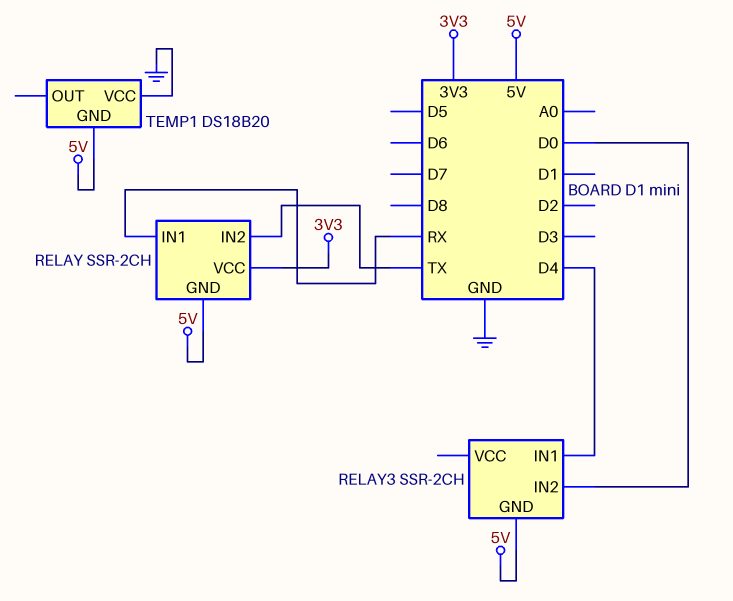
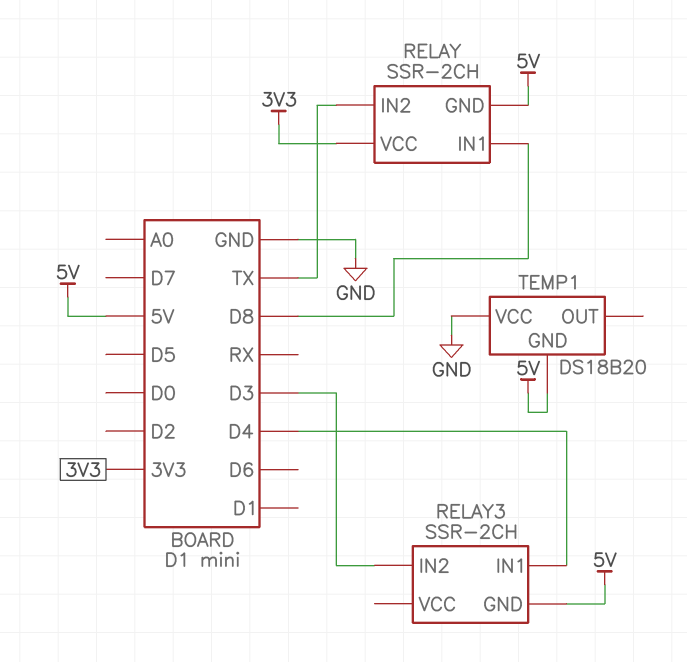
RELAY pin IN1: RX -> D8
RELAY3 pin IN2: D0 -> D3

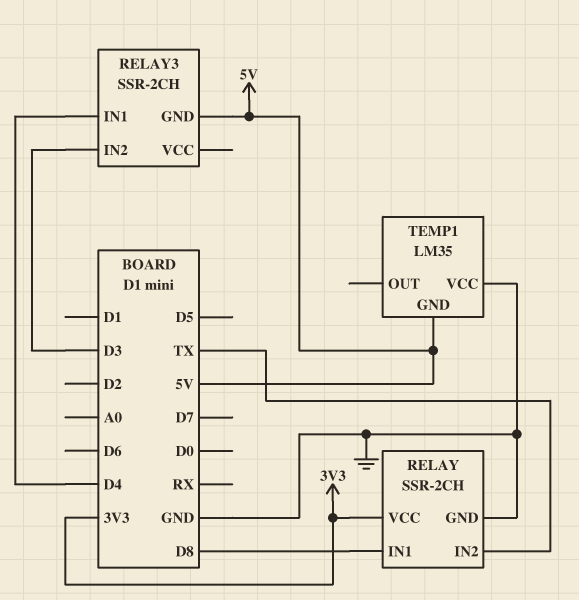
RELAY pin GND: 5V -> GND
TEMP1: DS18B20 -> LM35

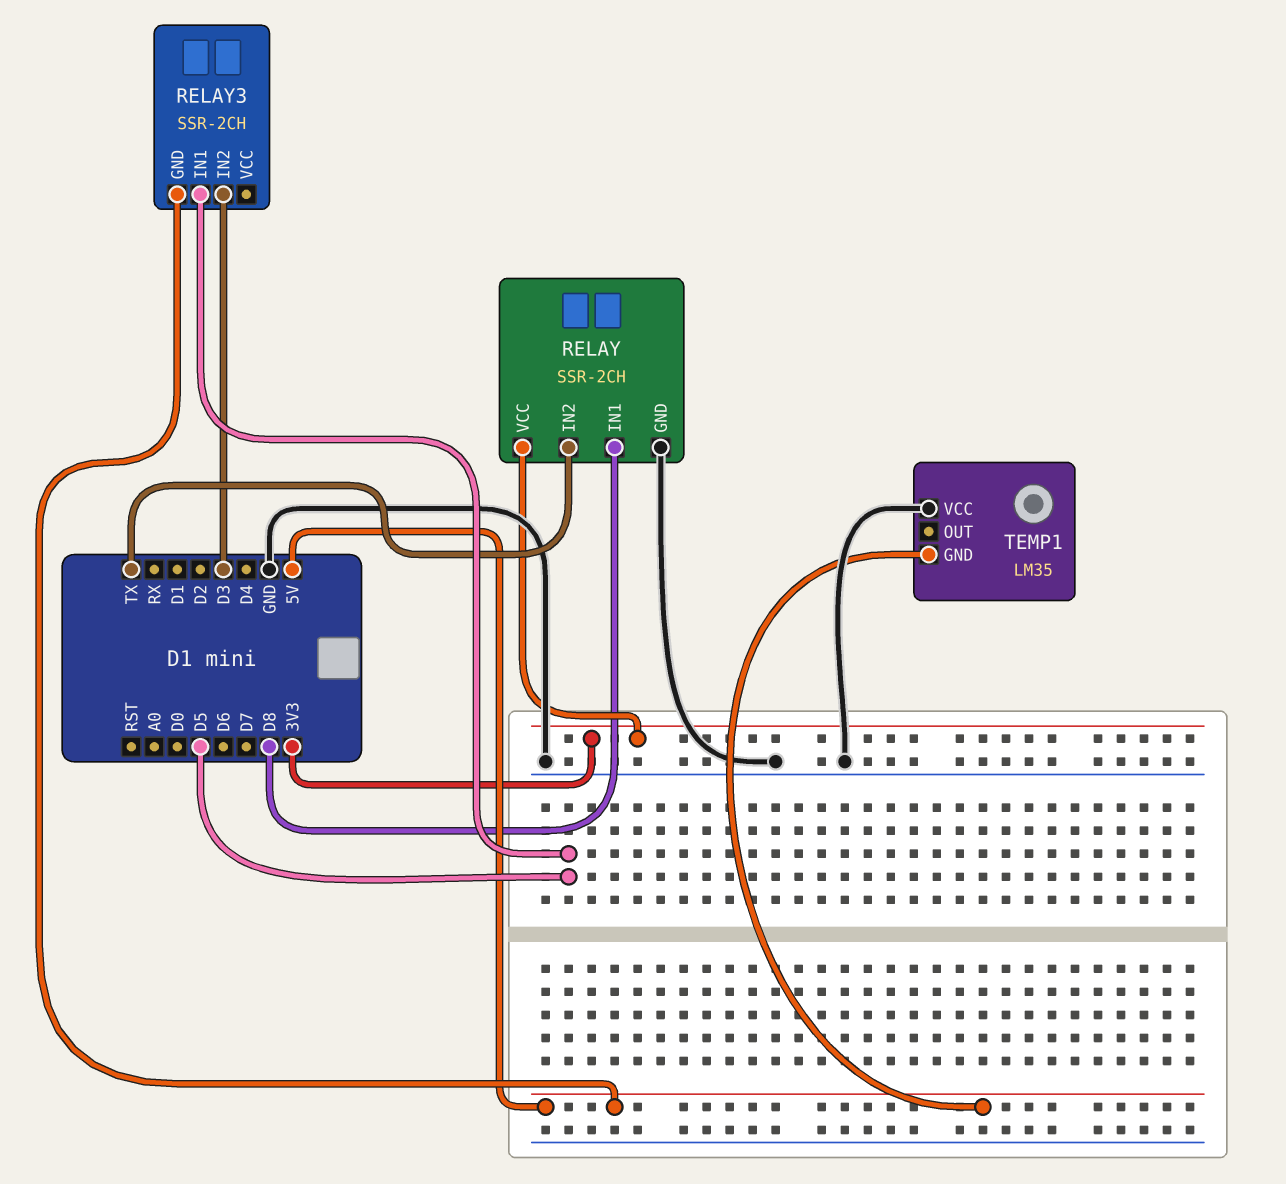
RELAY3 pin IN1: D4 -> D5

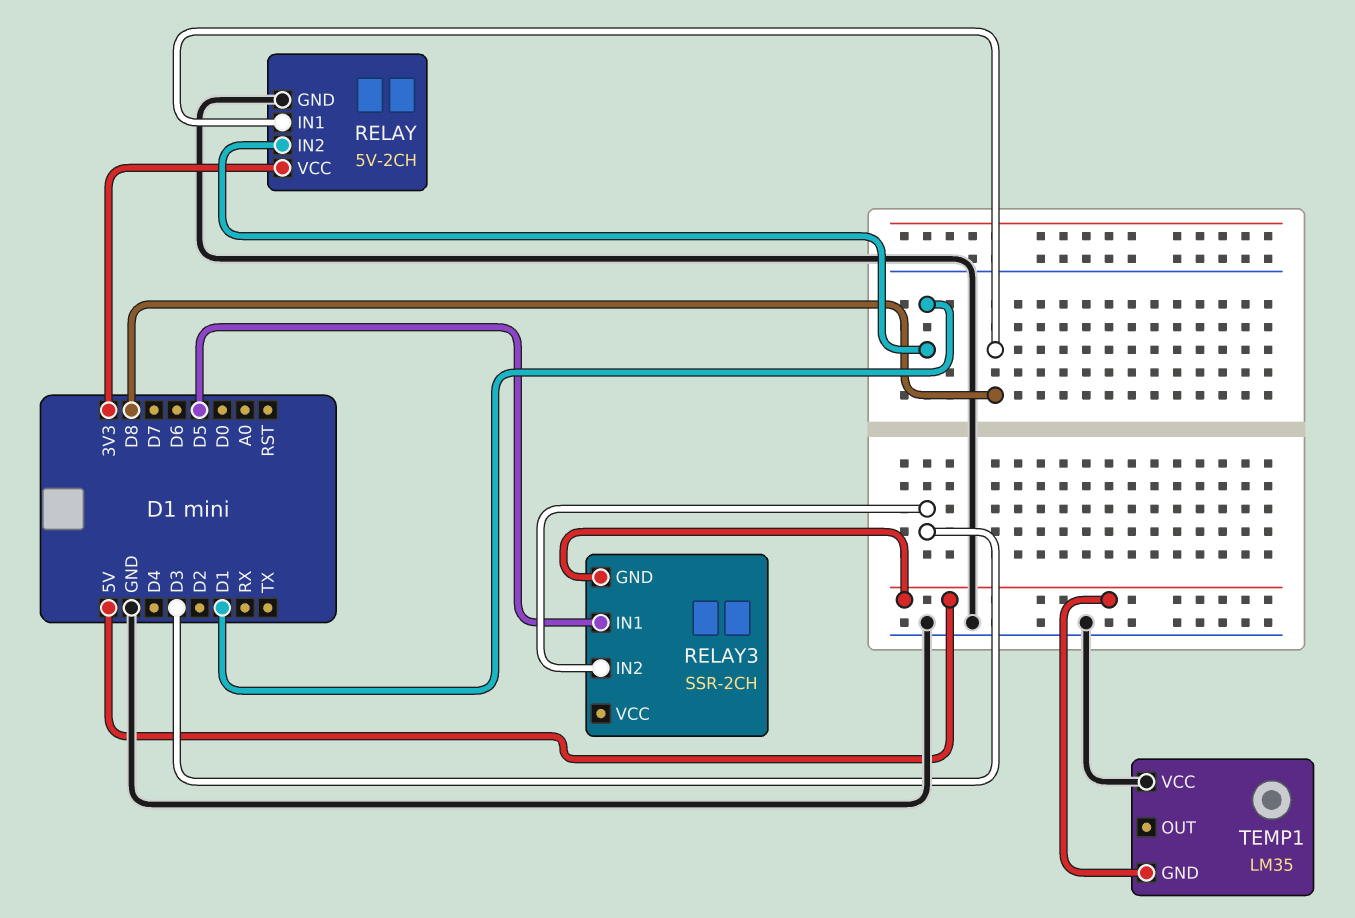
RELAY: SSR-2CH -> 5V-2CH
RELAY pin IN2: TX -> D1

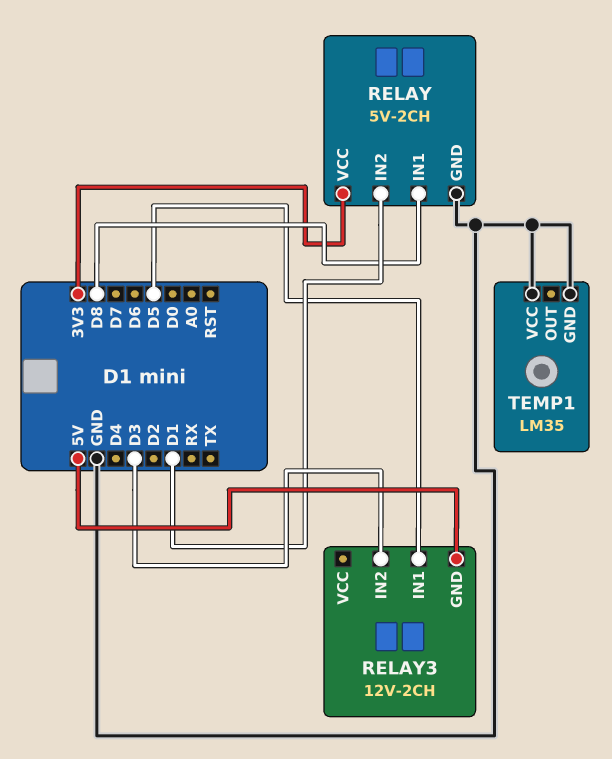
RELAY3: SSR-2CH -> 12V-2CH
TEMP1 pin GND: 5V -> GND

